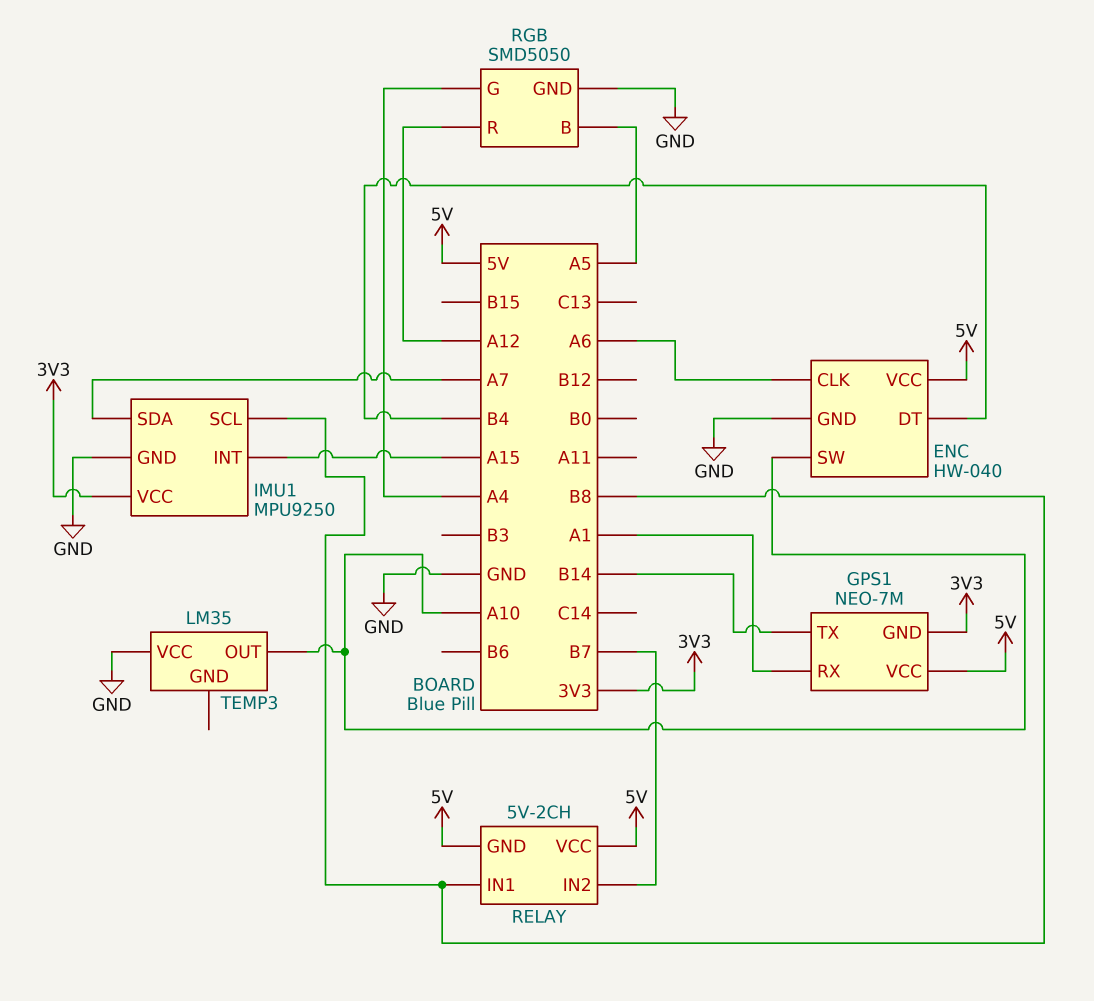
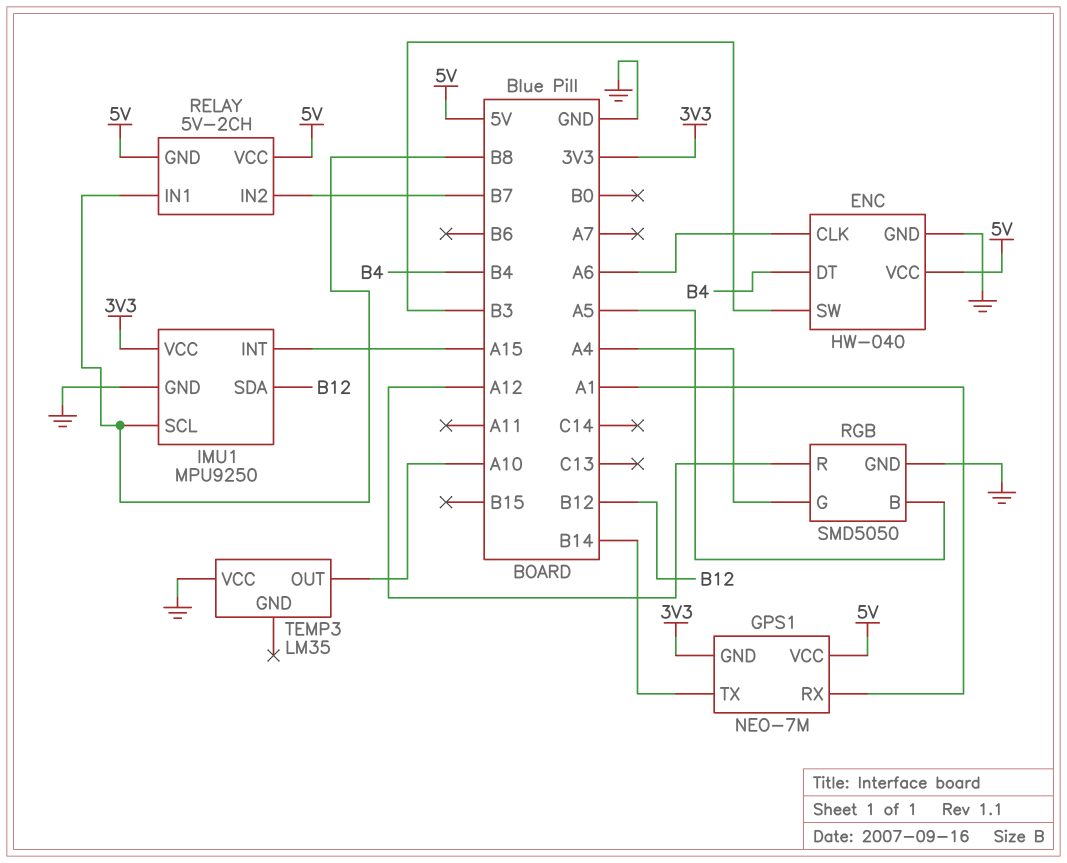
ENC pin SW: A10 -> B3
IMU1 pin SDA: A7 -> B12

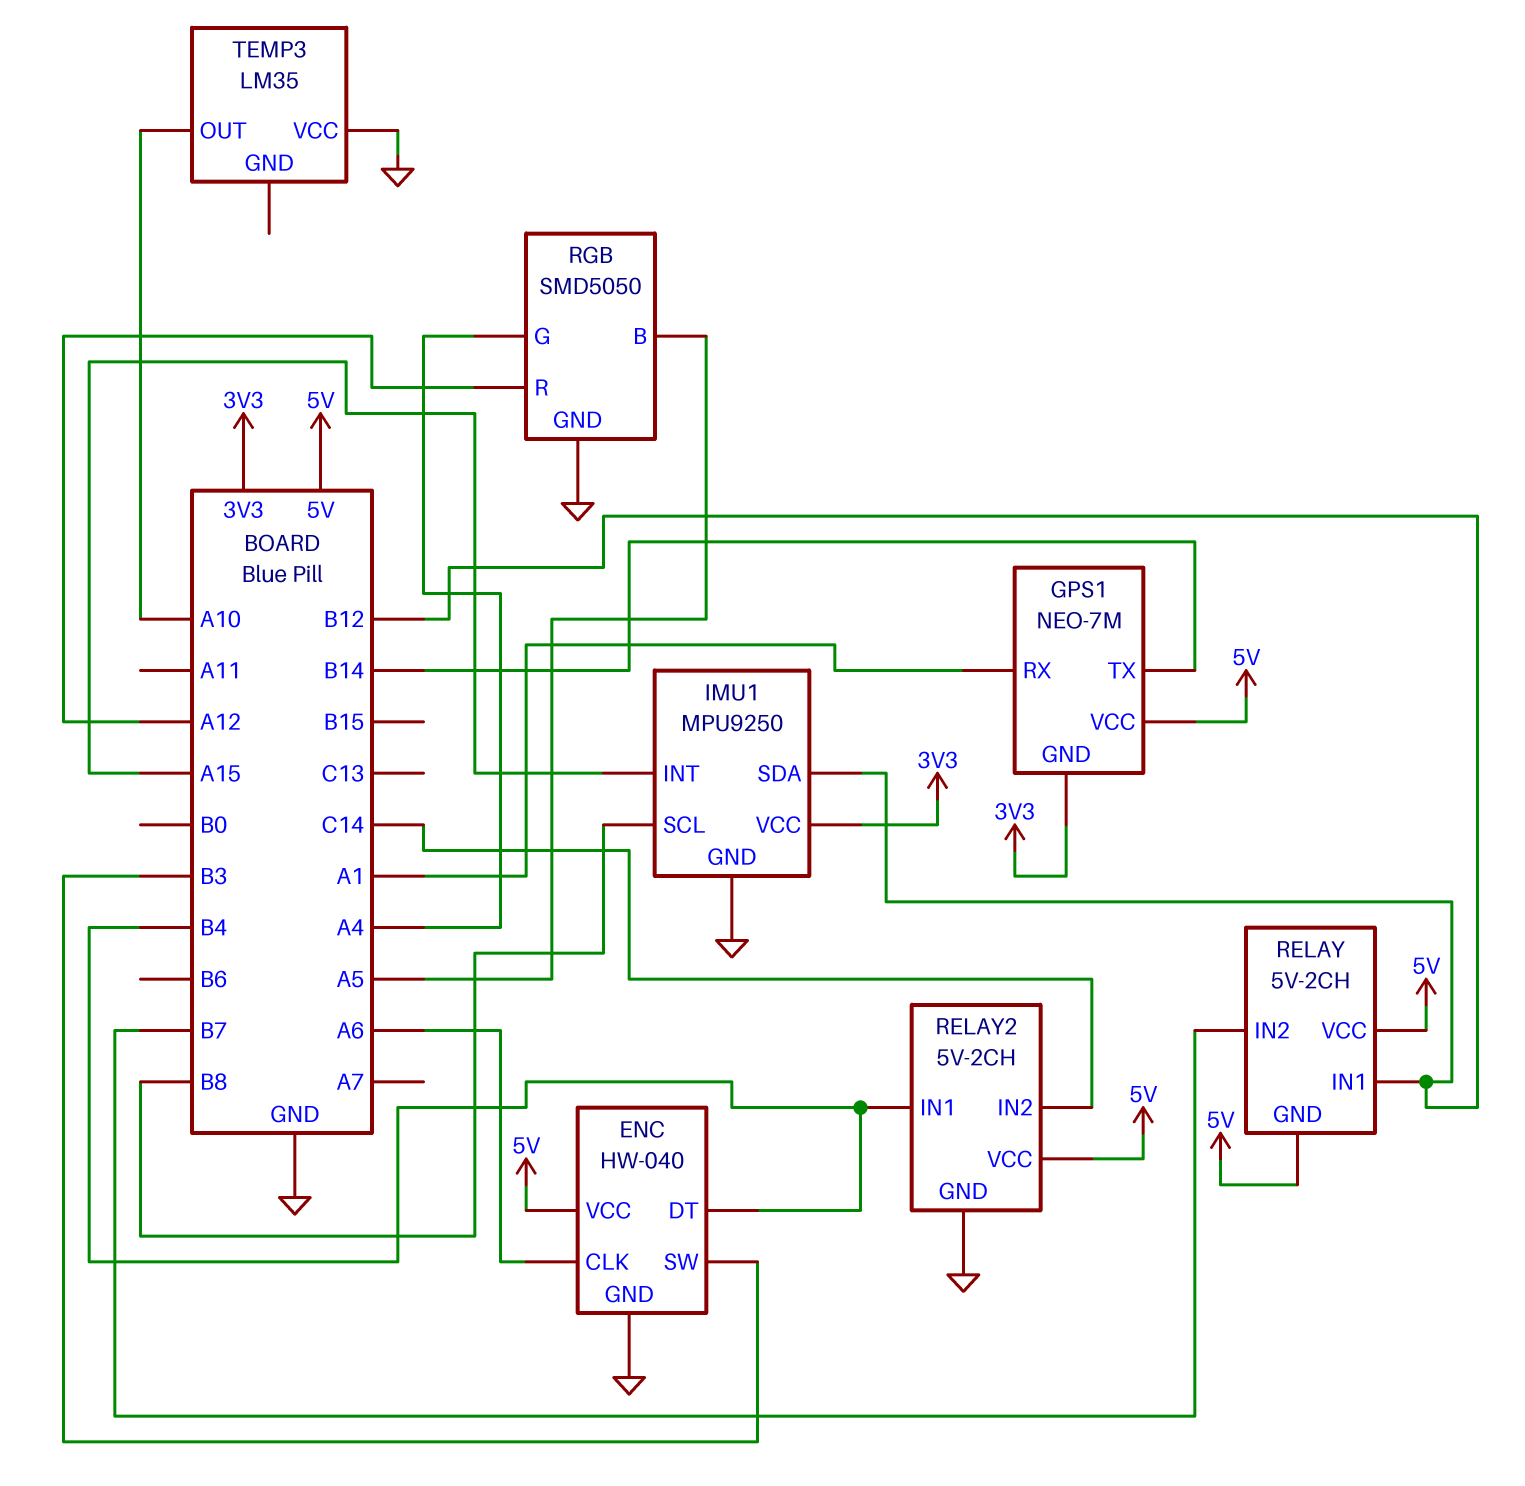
RELAY pin IN1: B8 -> B12
RELAY2: none -> 5V-2CH
RELAY2 pin GND: none -> GND
RELAY2 pin IN1: none -> B4
RELAY2 pin IN2: none -> C14
RELAY2 pin VCC: none -> 5V

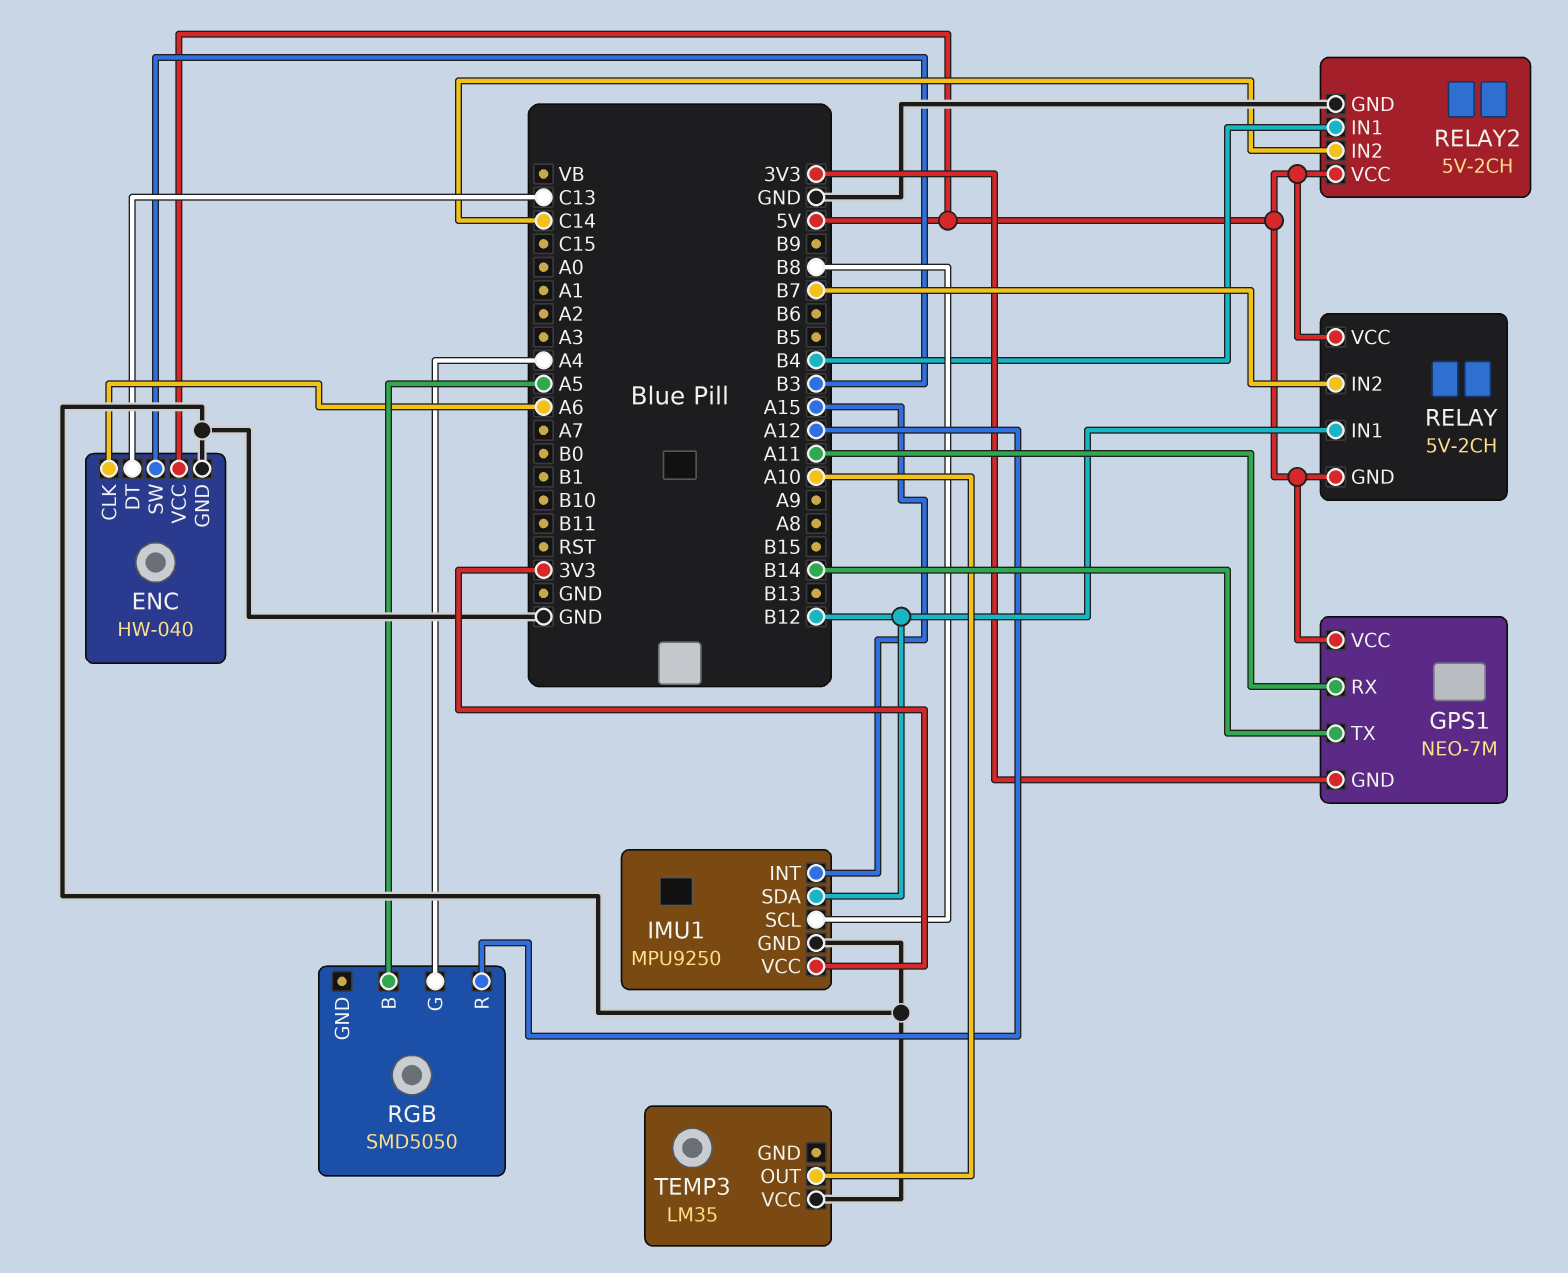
ENC pin DT: B4 -> C13
GPS1 pin RX: A1 -> A11
RGB pin GND: GND -> none

